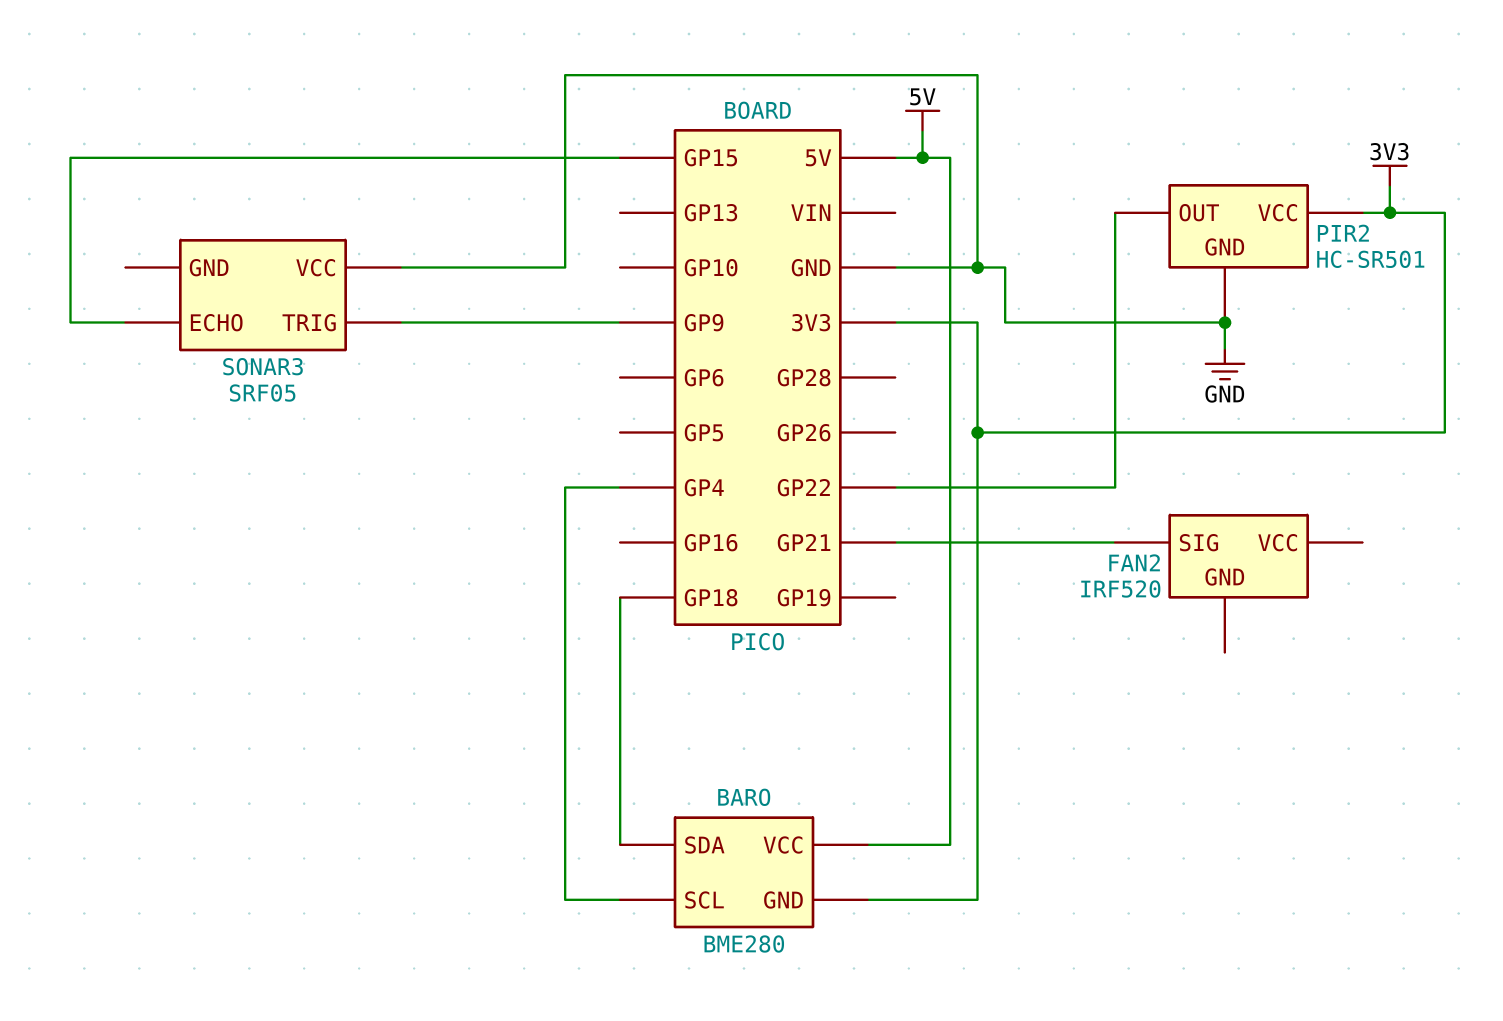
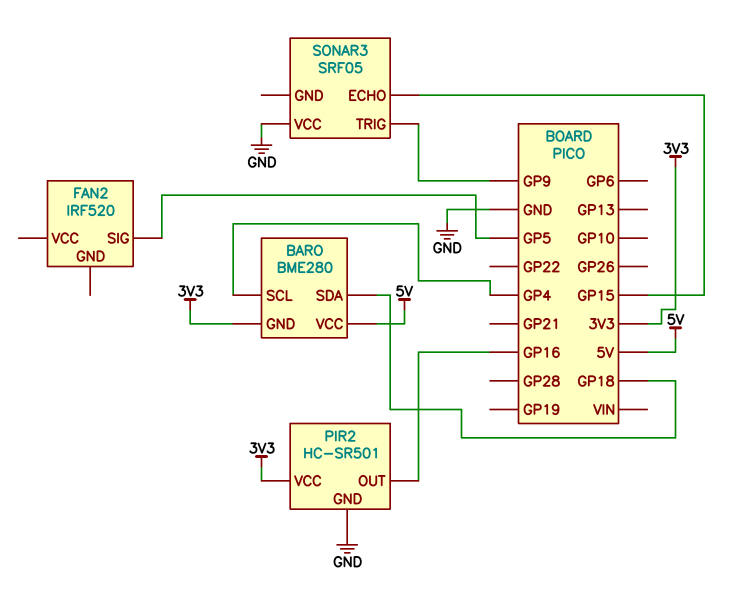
FAN2 pin SIG: GP21 -> GP5
PIR2 pin OUT: GP22 -> GP16

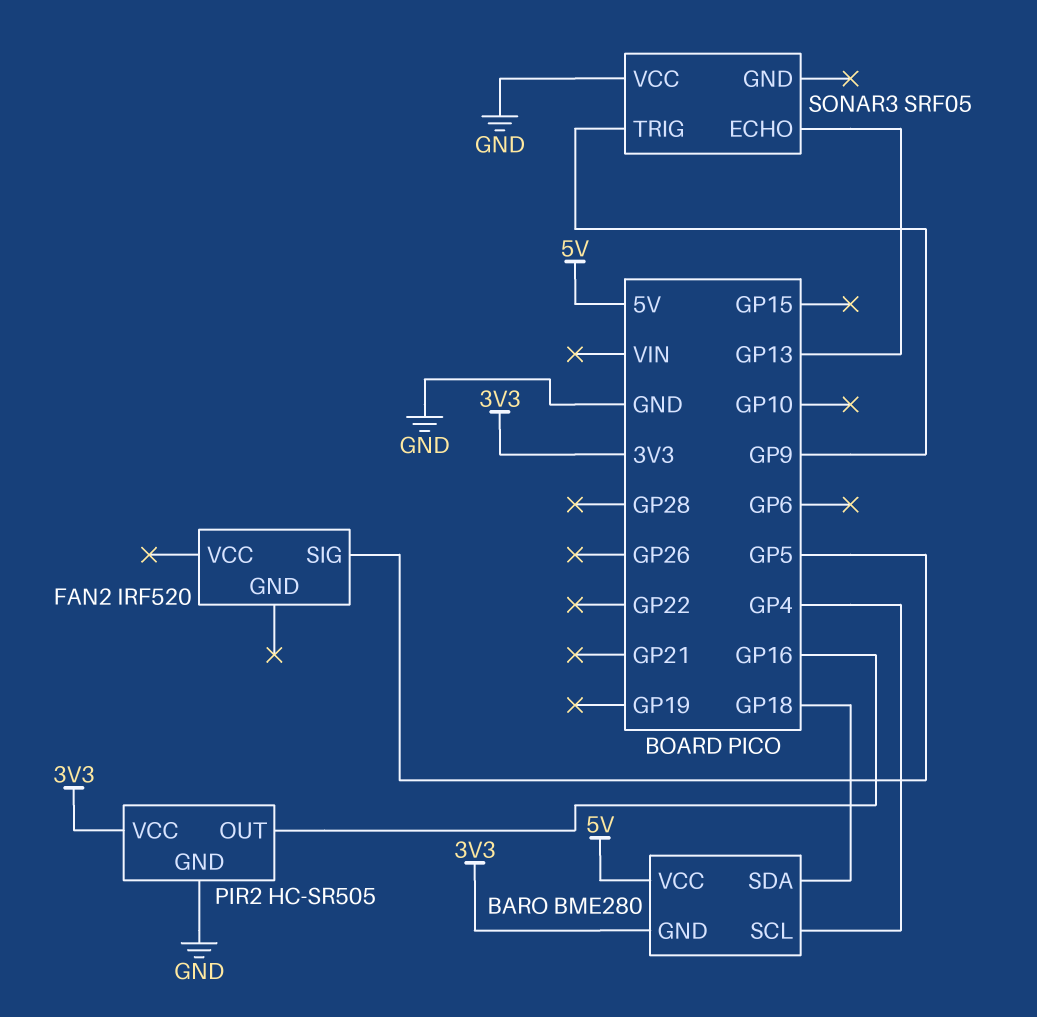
PIR2: HC-SR501 -> HC-SR505
SONAR3 pin ECHO: GP15 -> GP13

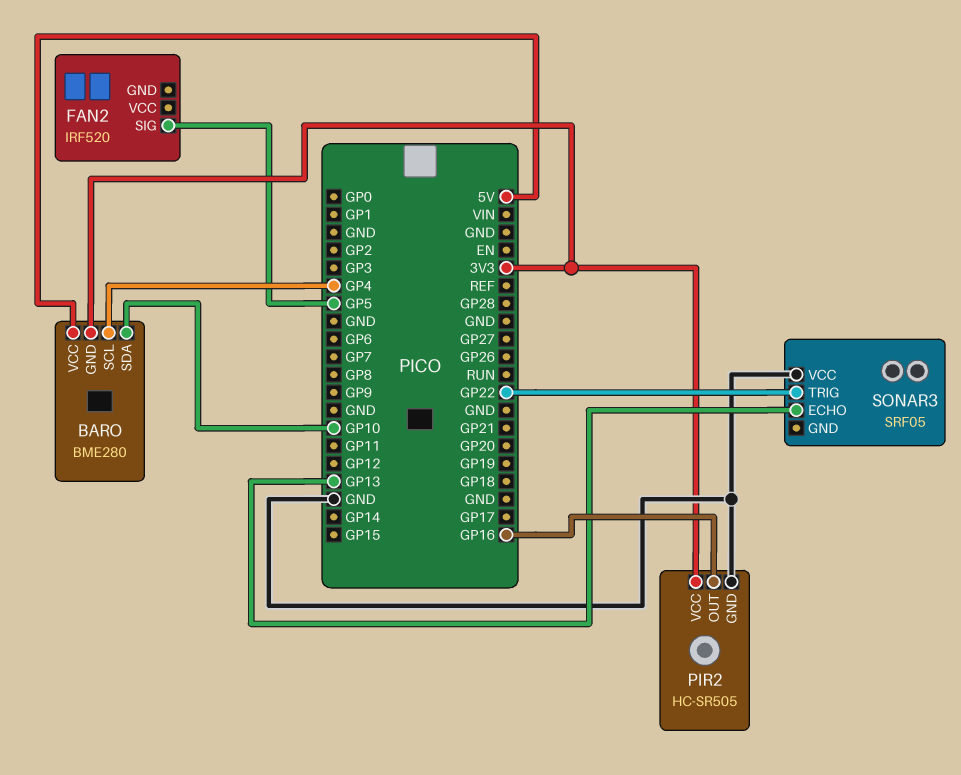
BARO pin SDA: GP18 -> GP10
SONAR3 pin TRIG: GP9 -> GP22

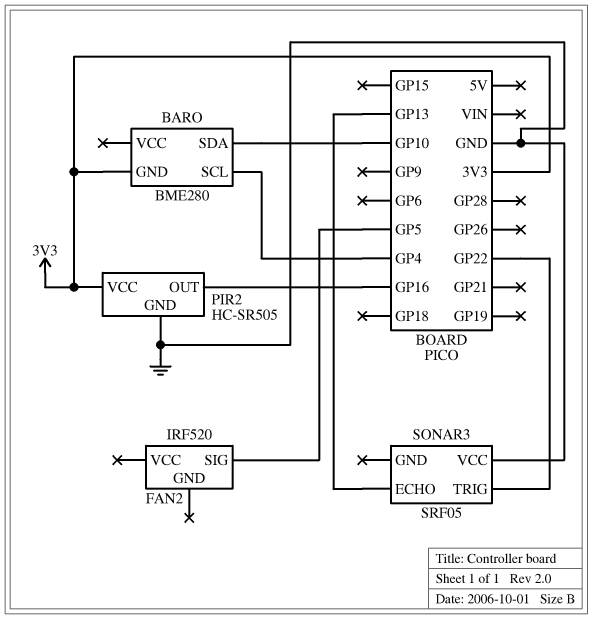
BARO pin VCC: 5V -> none

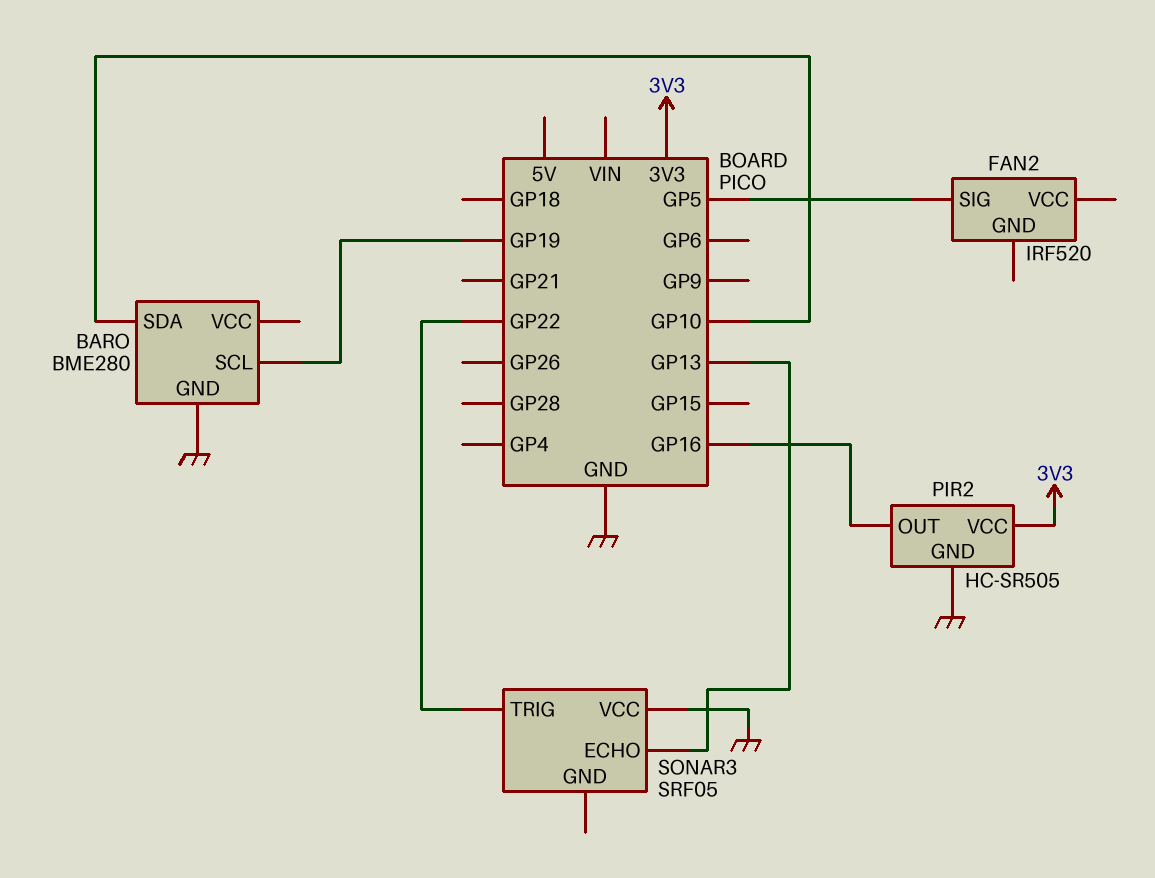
BARO pin GND: 3V3 -> GND
BARO pin SCL: GP4 -> GP19

